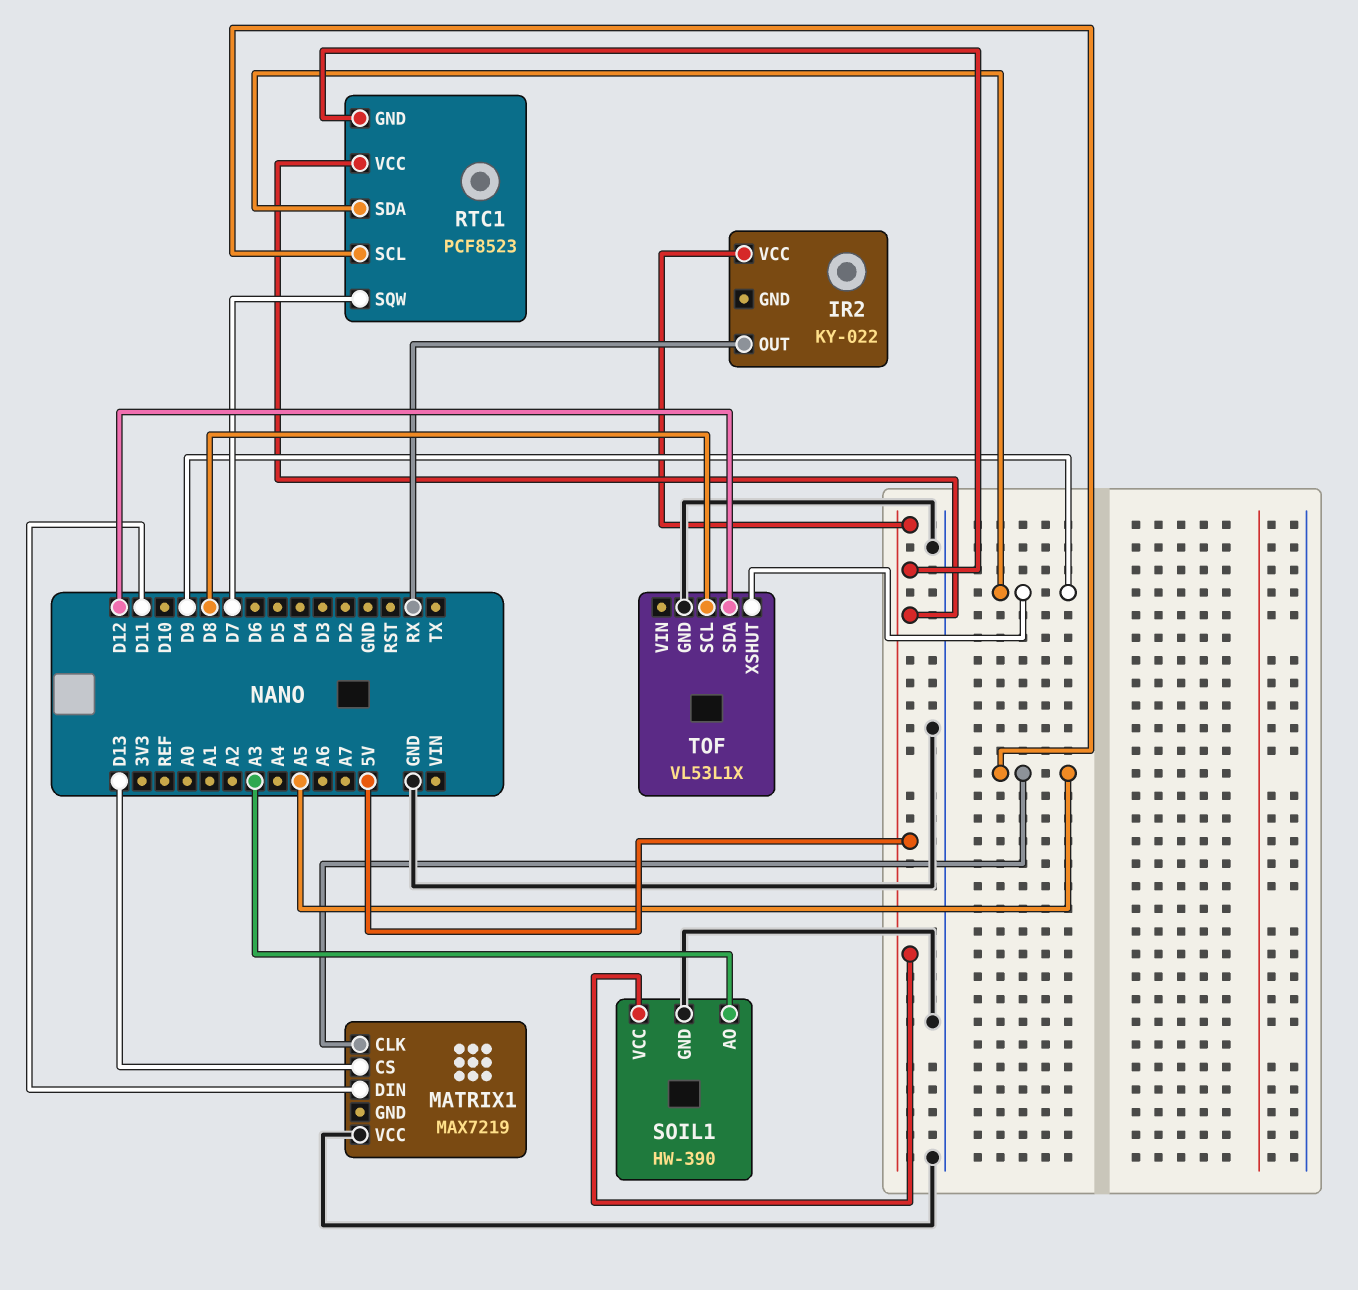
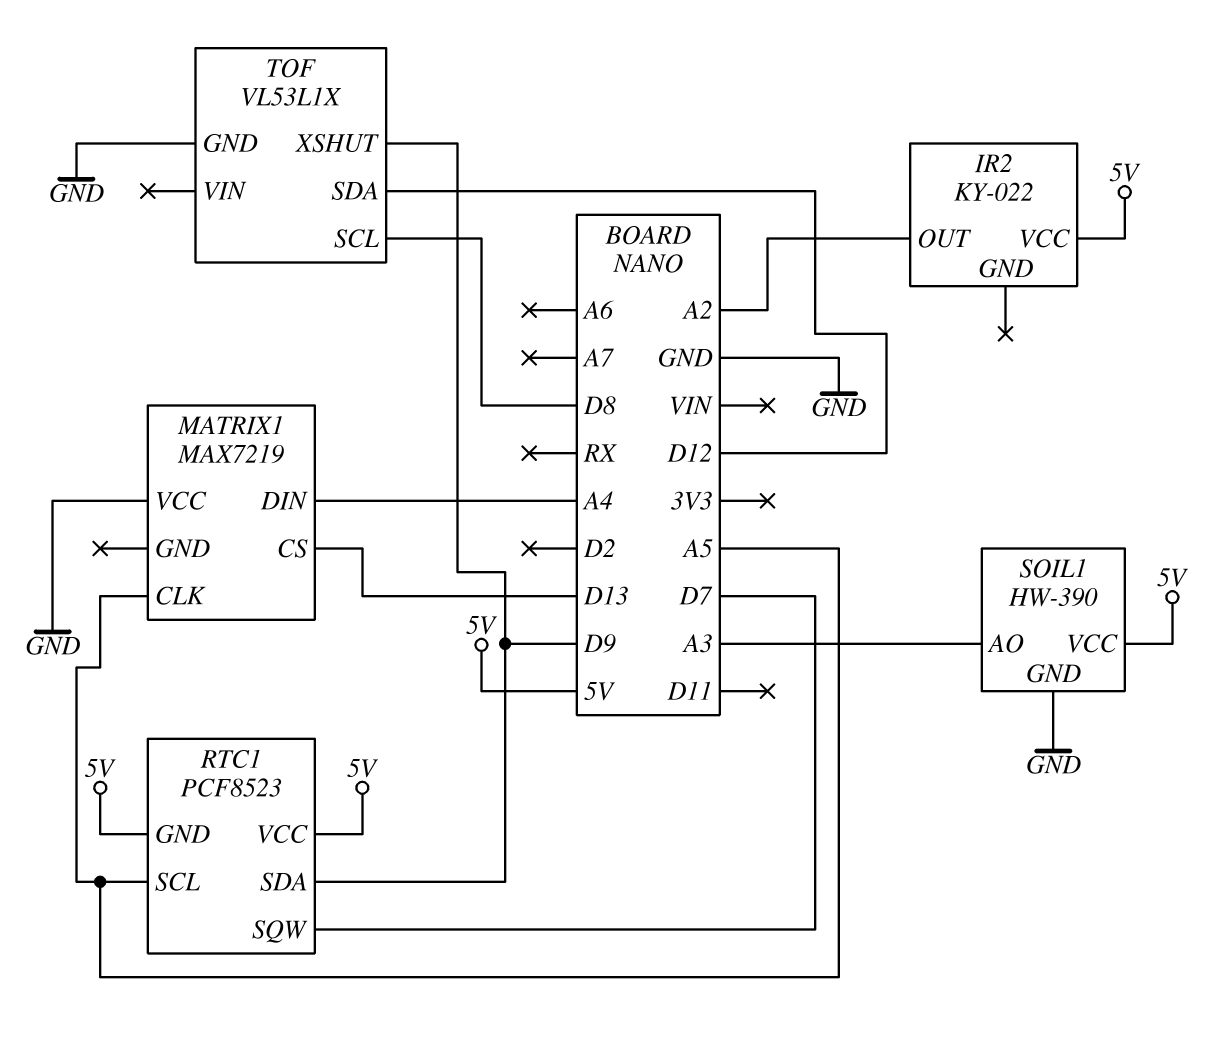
IR2 pin OUT: RX -> A2
MATRIX1 pin DIN: D11 -> A4

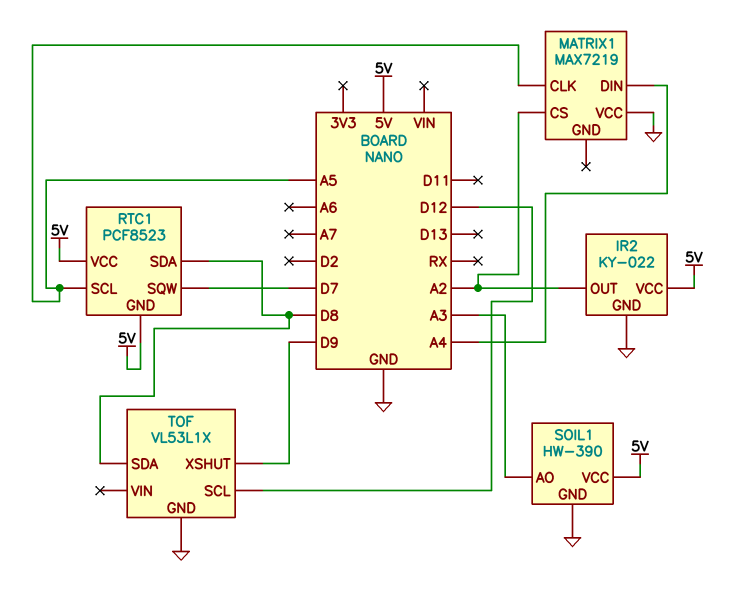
IR2 pin GND: none -> GND
MATRIX1 pin CS: D13 -> A2
RTC1 pin SDA: D9 -> D8
TOF pin SCL: D8 -> D12
TOF pin SDA: D12 -> D8

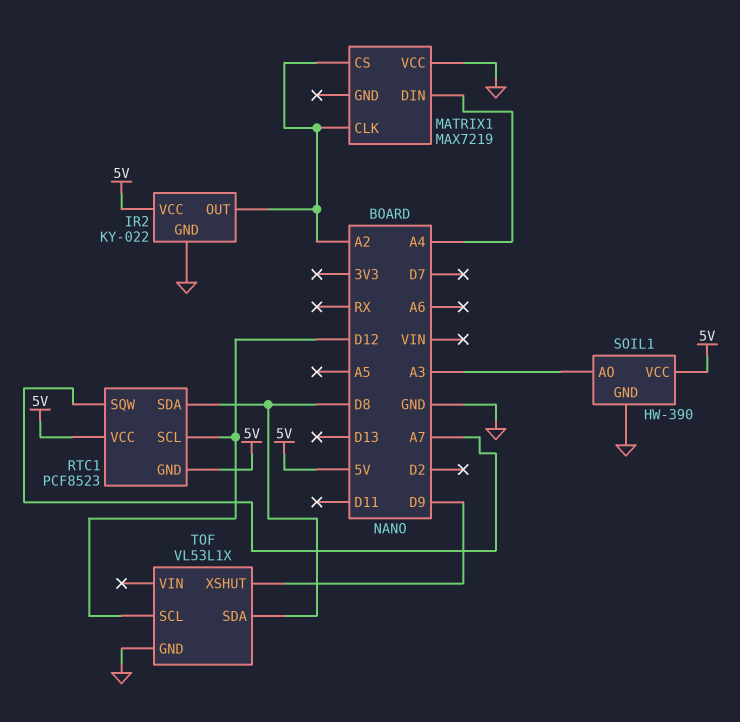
MATRIX1 pin CLK: A5 -> A2
RTC1 pin SCL: A5 -> D12
RTC1 pin SQW: D7 -> A7

